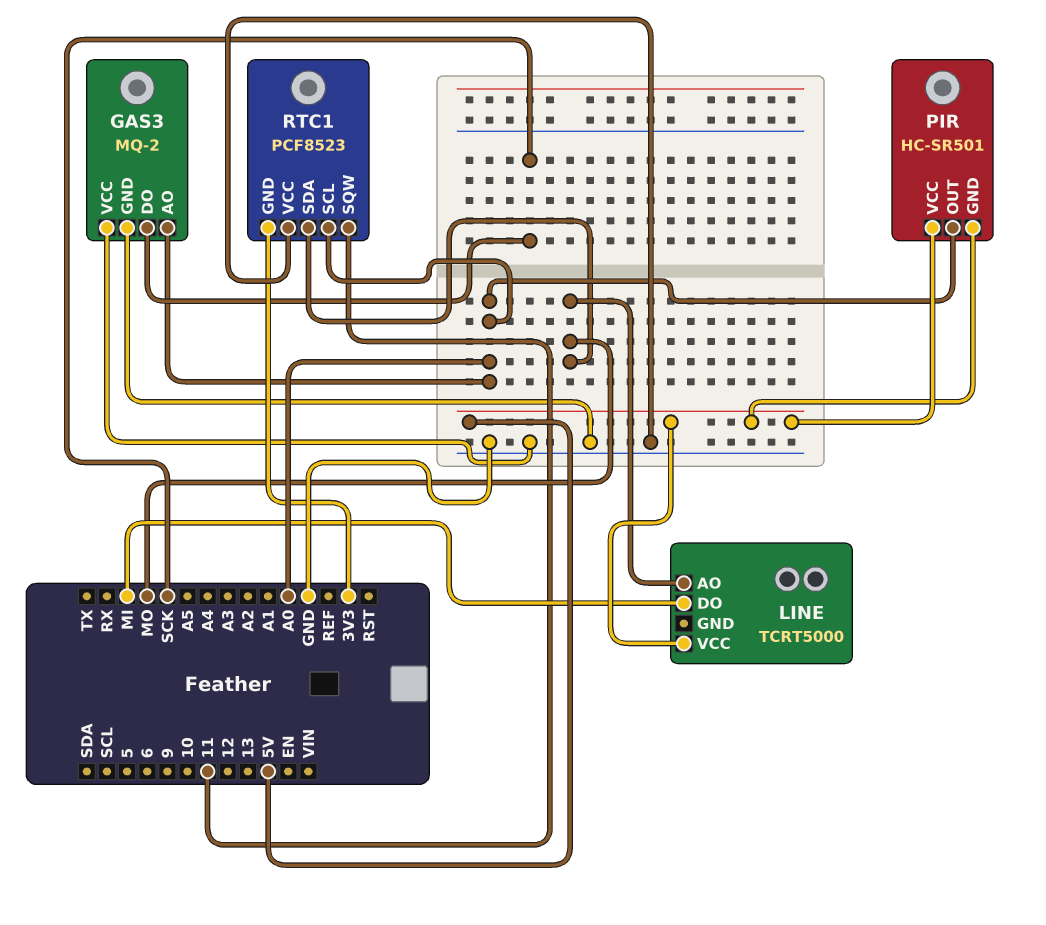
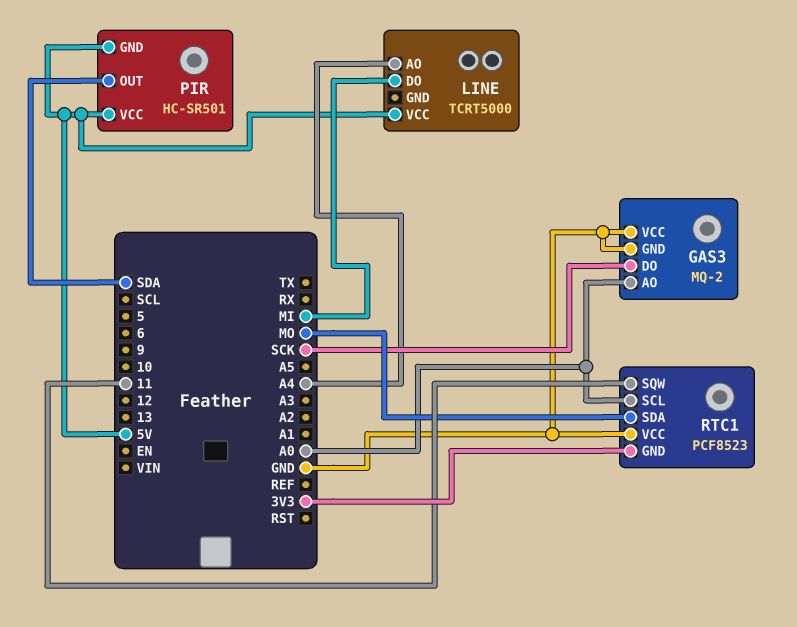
LINE pin AO: MO -> A4
PIR pin OUT: A0 -> SDA

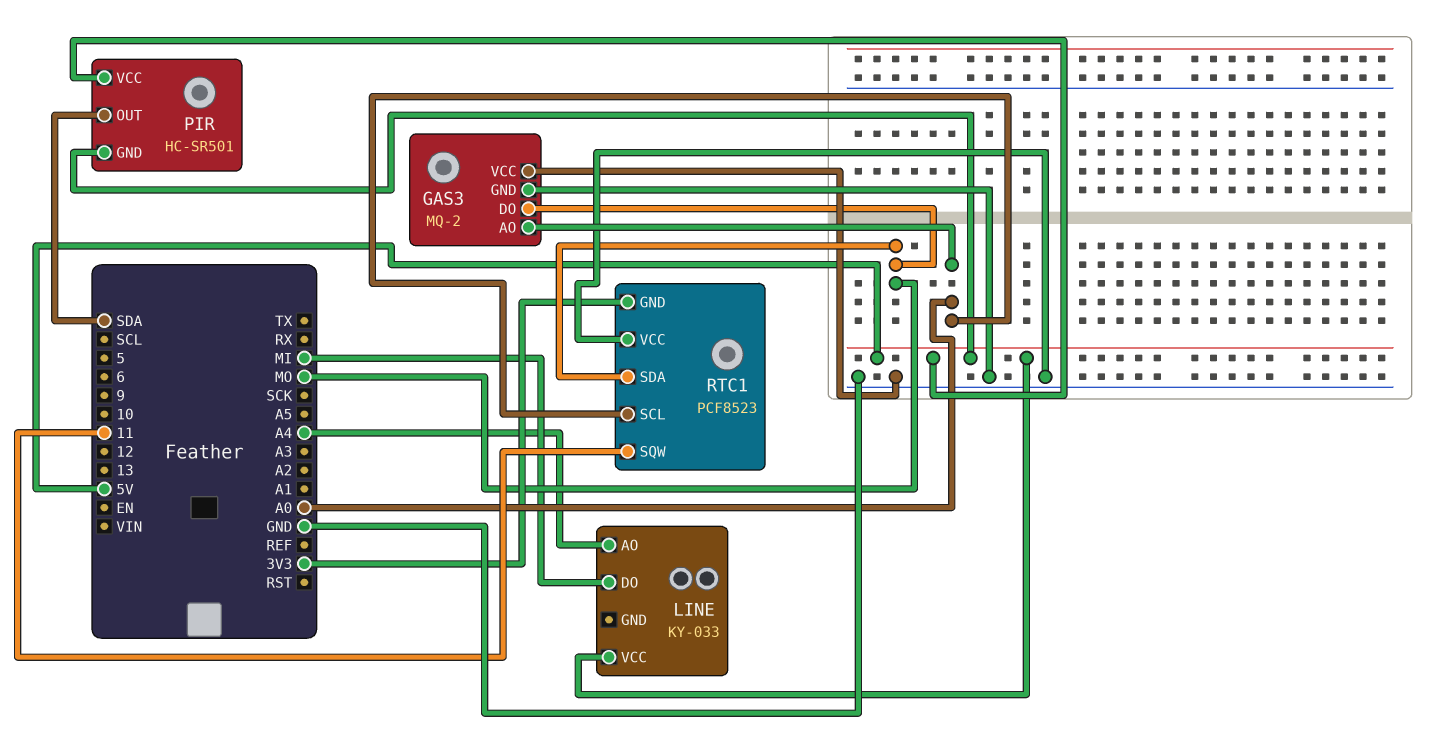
GAS3 pin DO: SCK -> MO
LINE: TCRT5000 -> KY-033

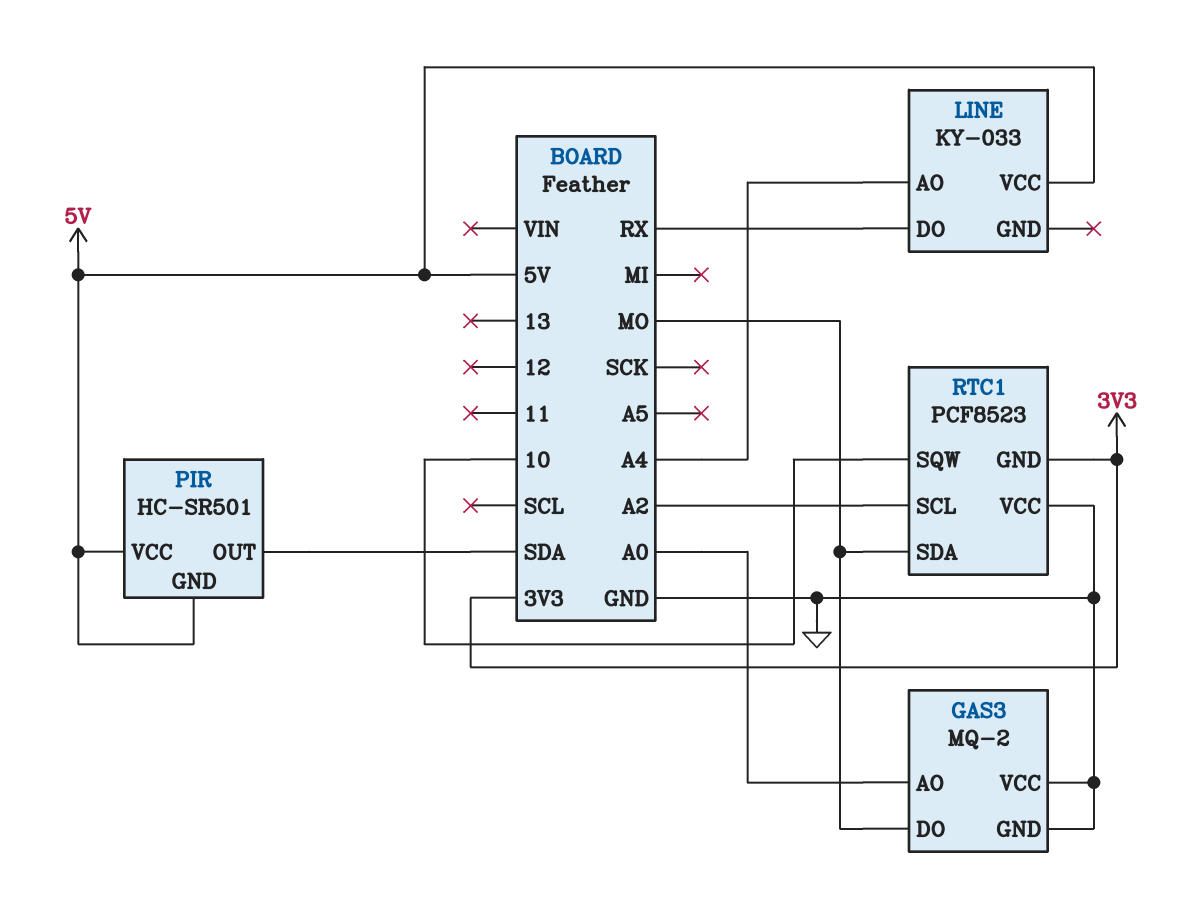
LINE pin DO: MI -> RX
RTC1 pin SCL: A0 -> A2
RTC1 pin SQW: 11 -> 10

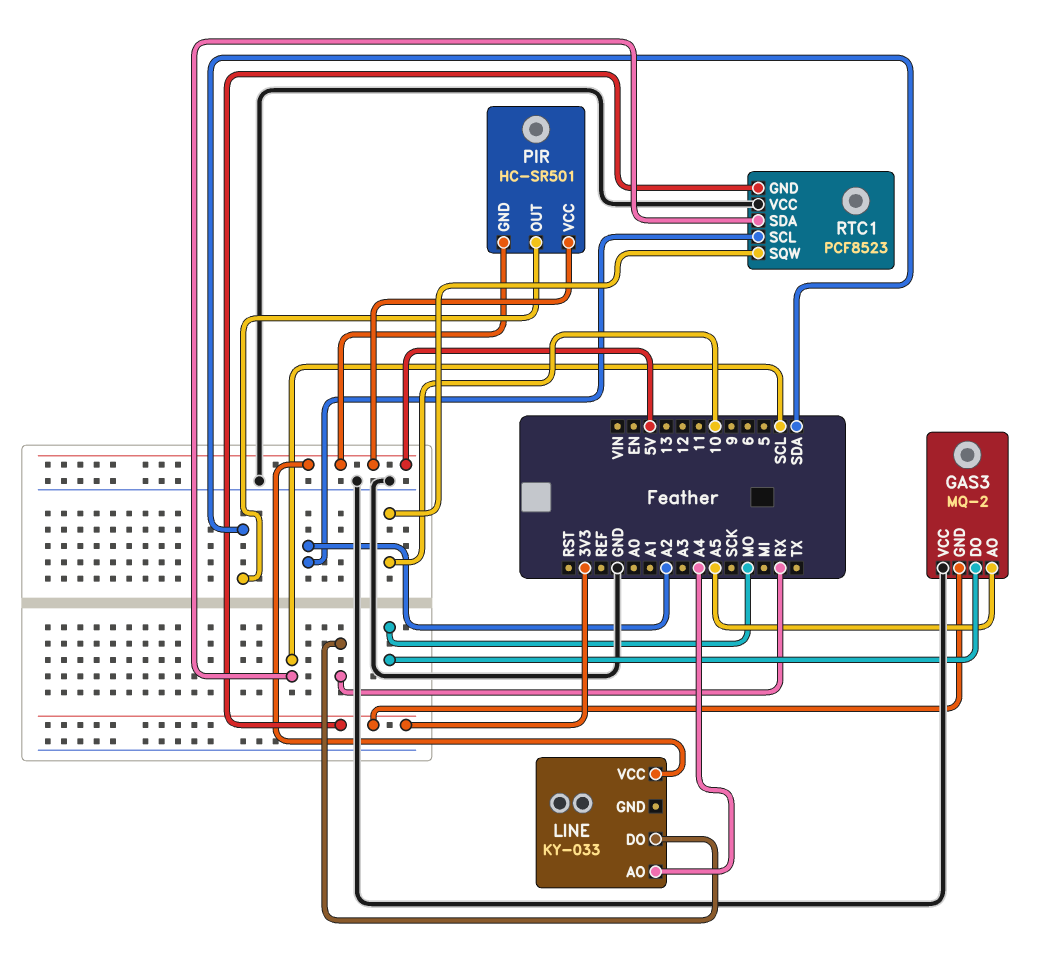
GAS3 pin AO: A0 -> A5
GAS3 pin GND: GND -> 3V3
RTC1 pin SDA: MO -> SCL

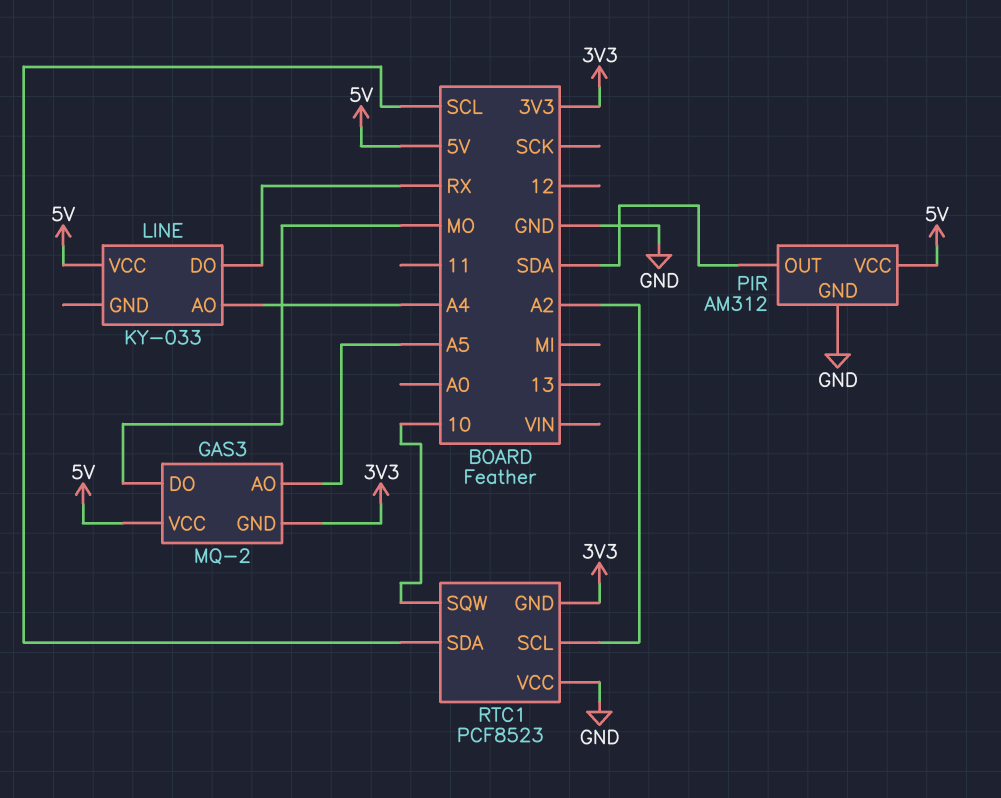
GAS3 pin VCC: GND -> 5V
PIR: HC-SR501 -> AM312
PIR pin GND: 5V -> GND

